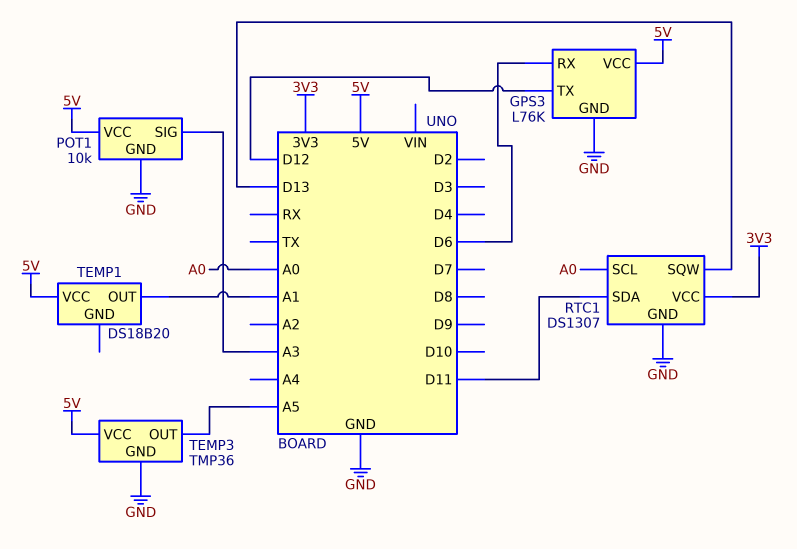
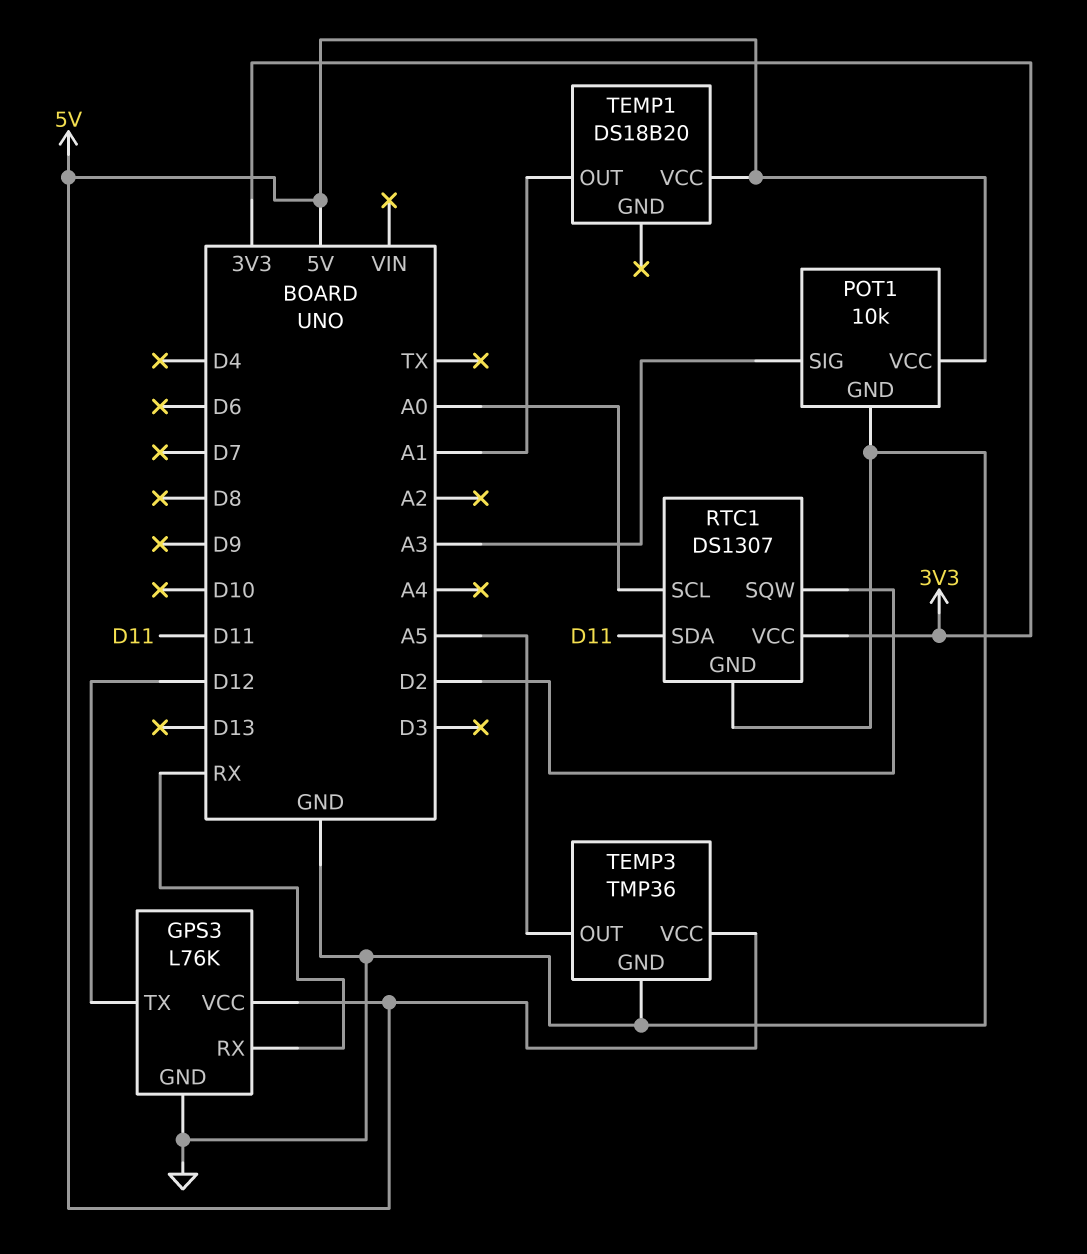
GPS3 pin RX: D6 -> RX
RTC1 pin SQW: D13 -> D2

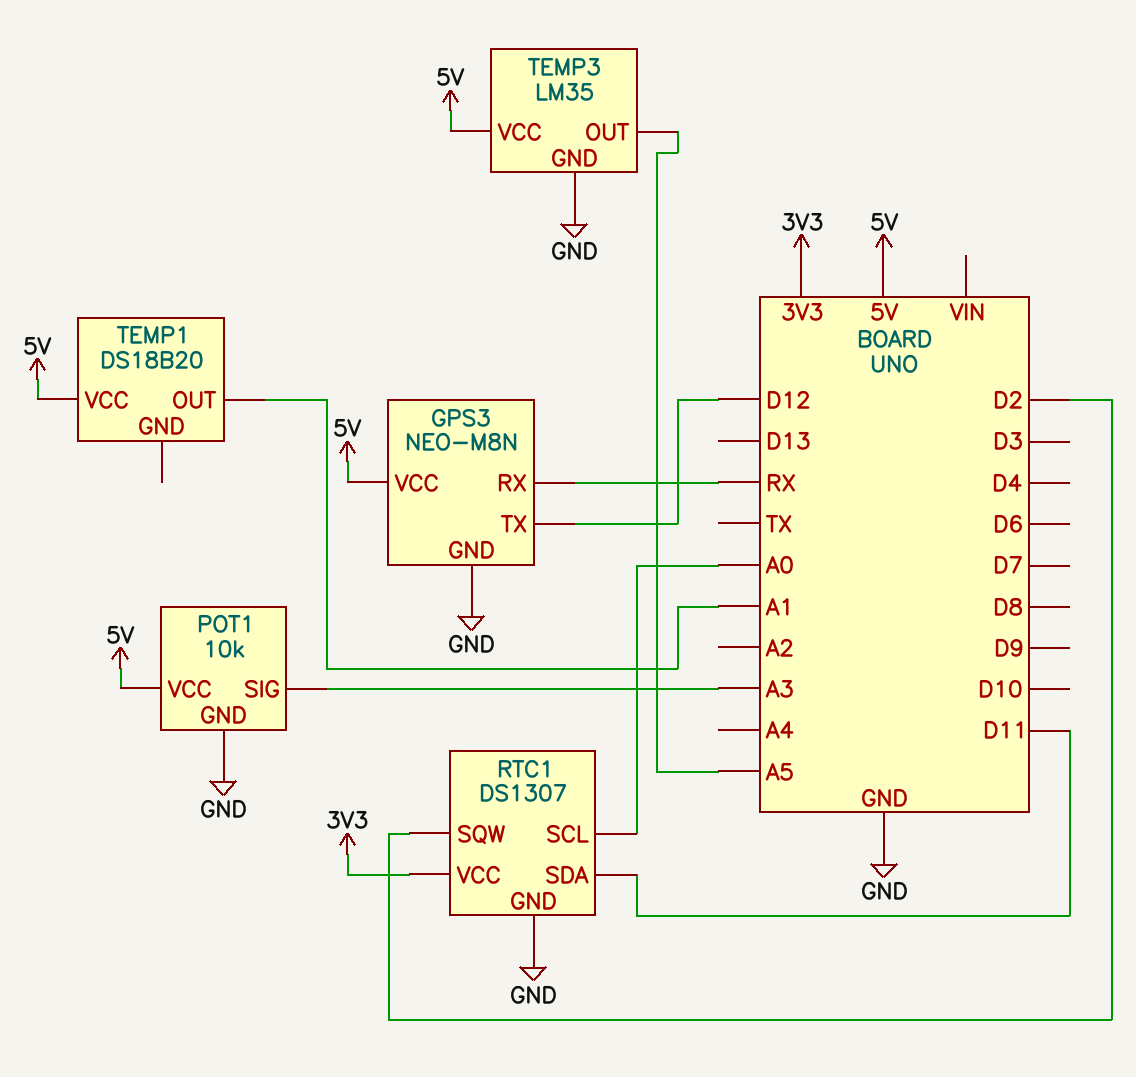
GPS3: L76K -> NEO-M8N
TEMP3: TMP36 -> LM35

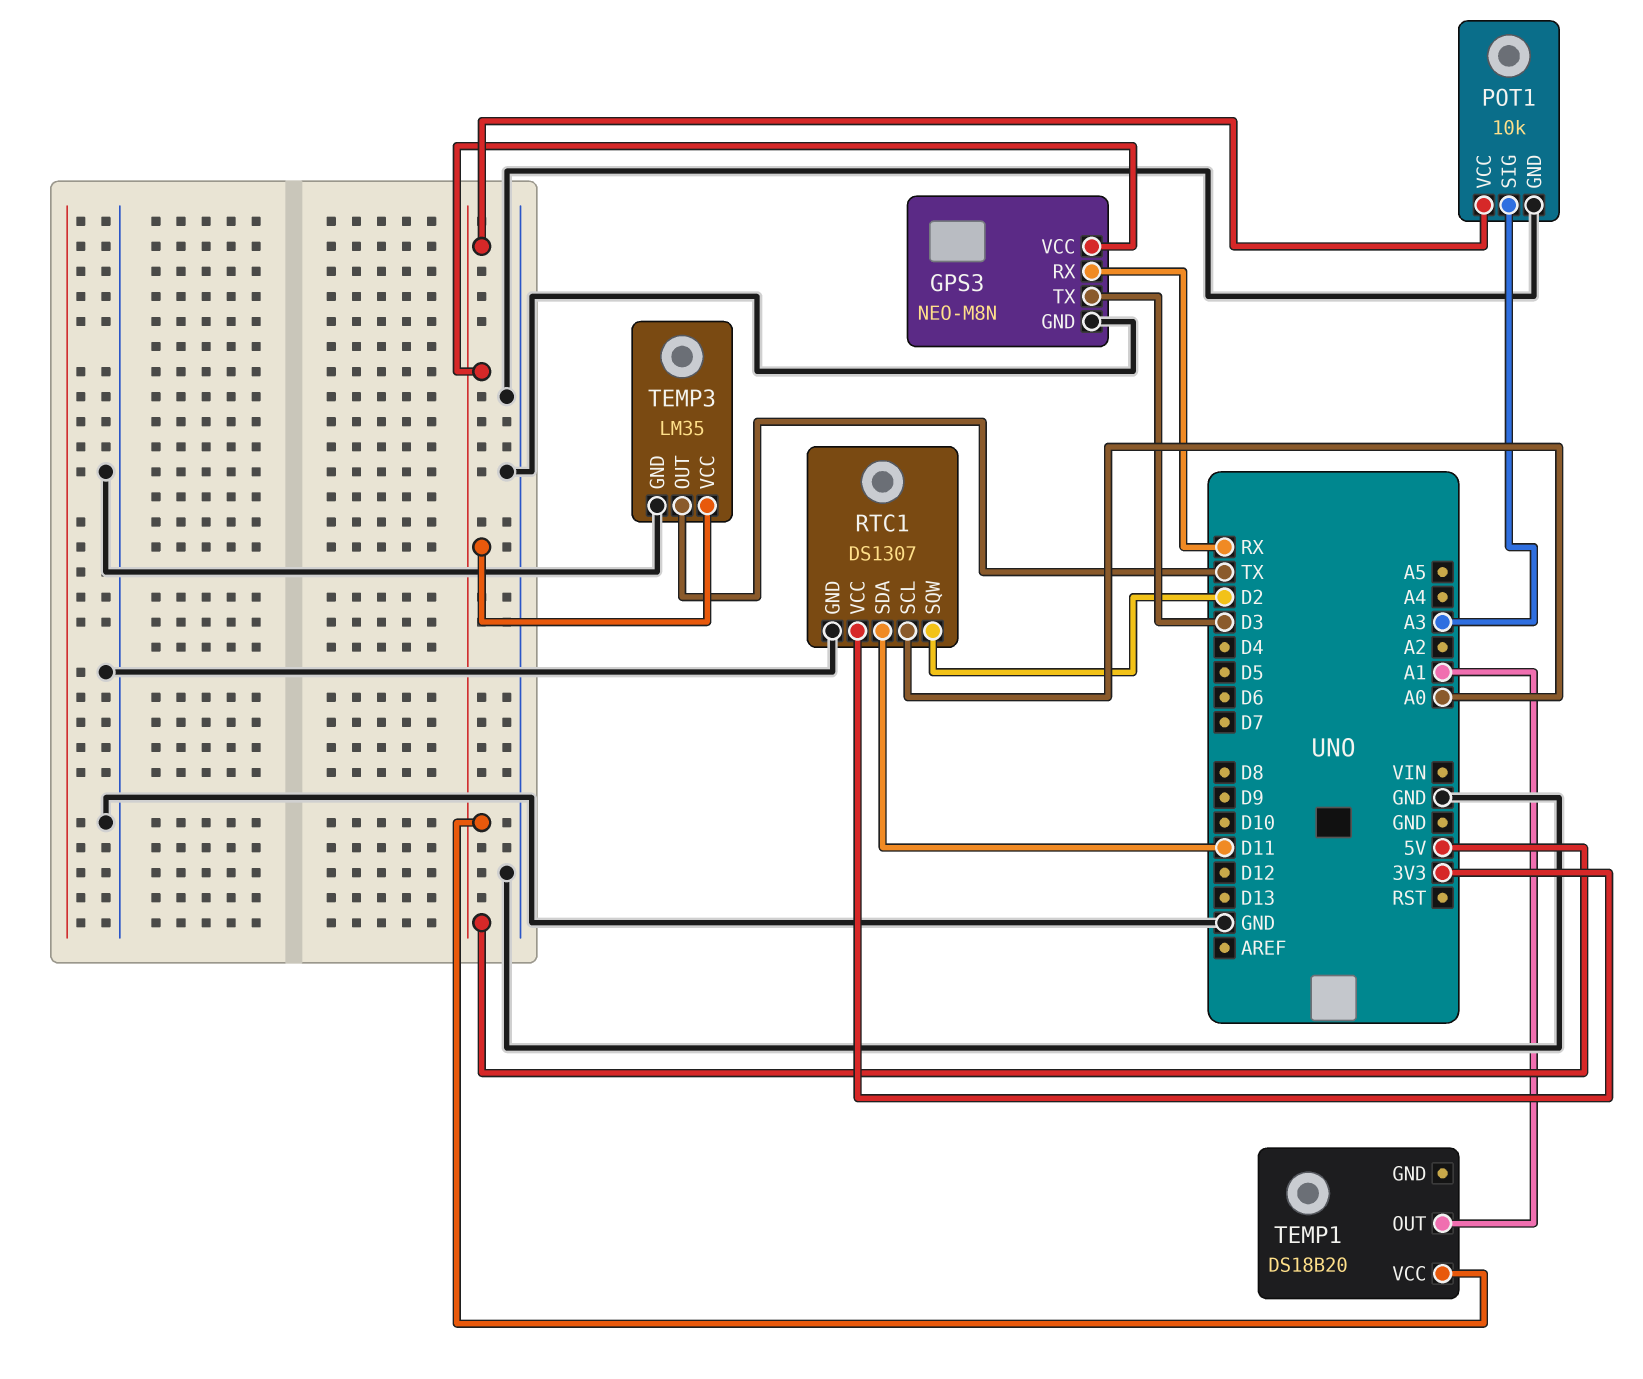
GPS3 pin TX: D12 -> D3
TEMP3 pin OUT: A5 -> TX

